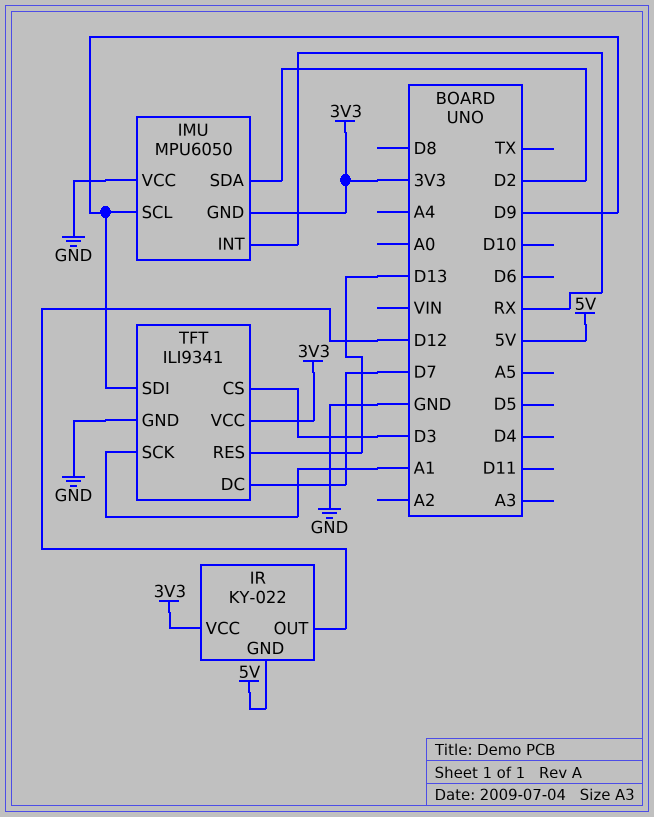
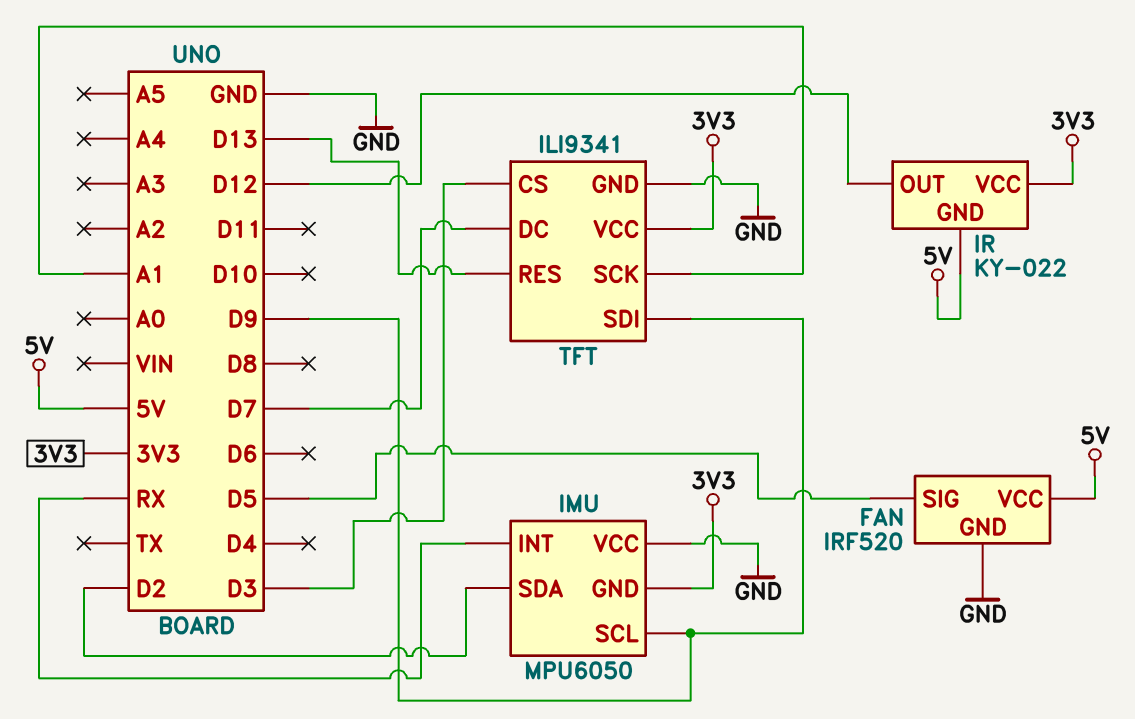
FAN: none -> IRF520
FAN pin GND: none -> GND
FAN pin SIG: none -> D5
FAN pin VCC: none -> 5V

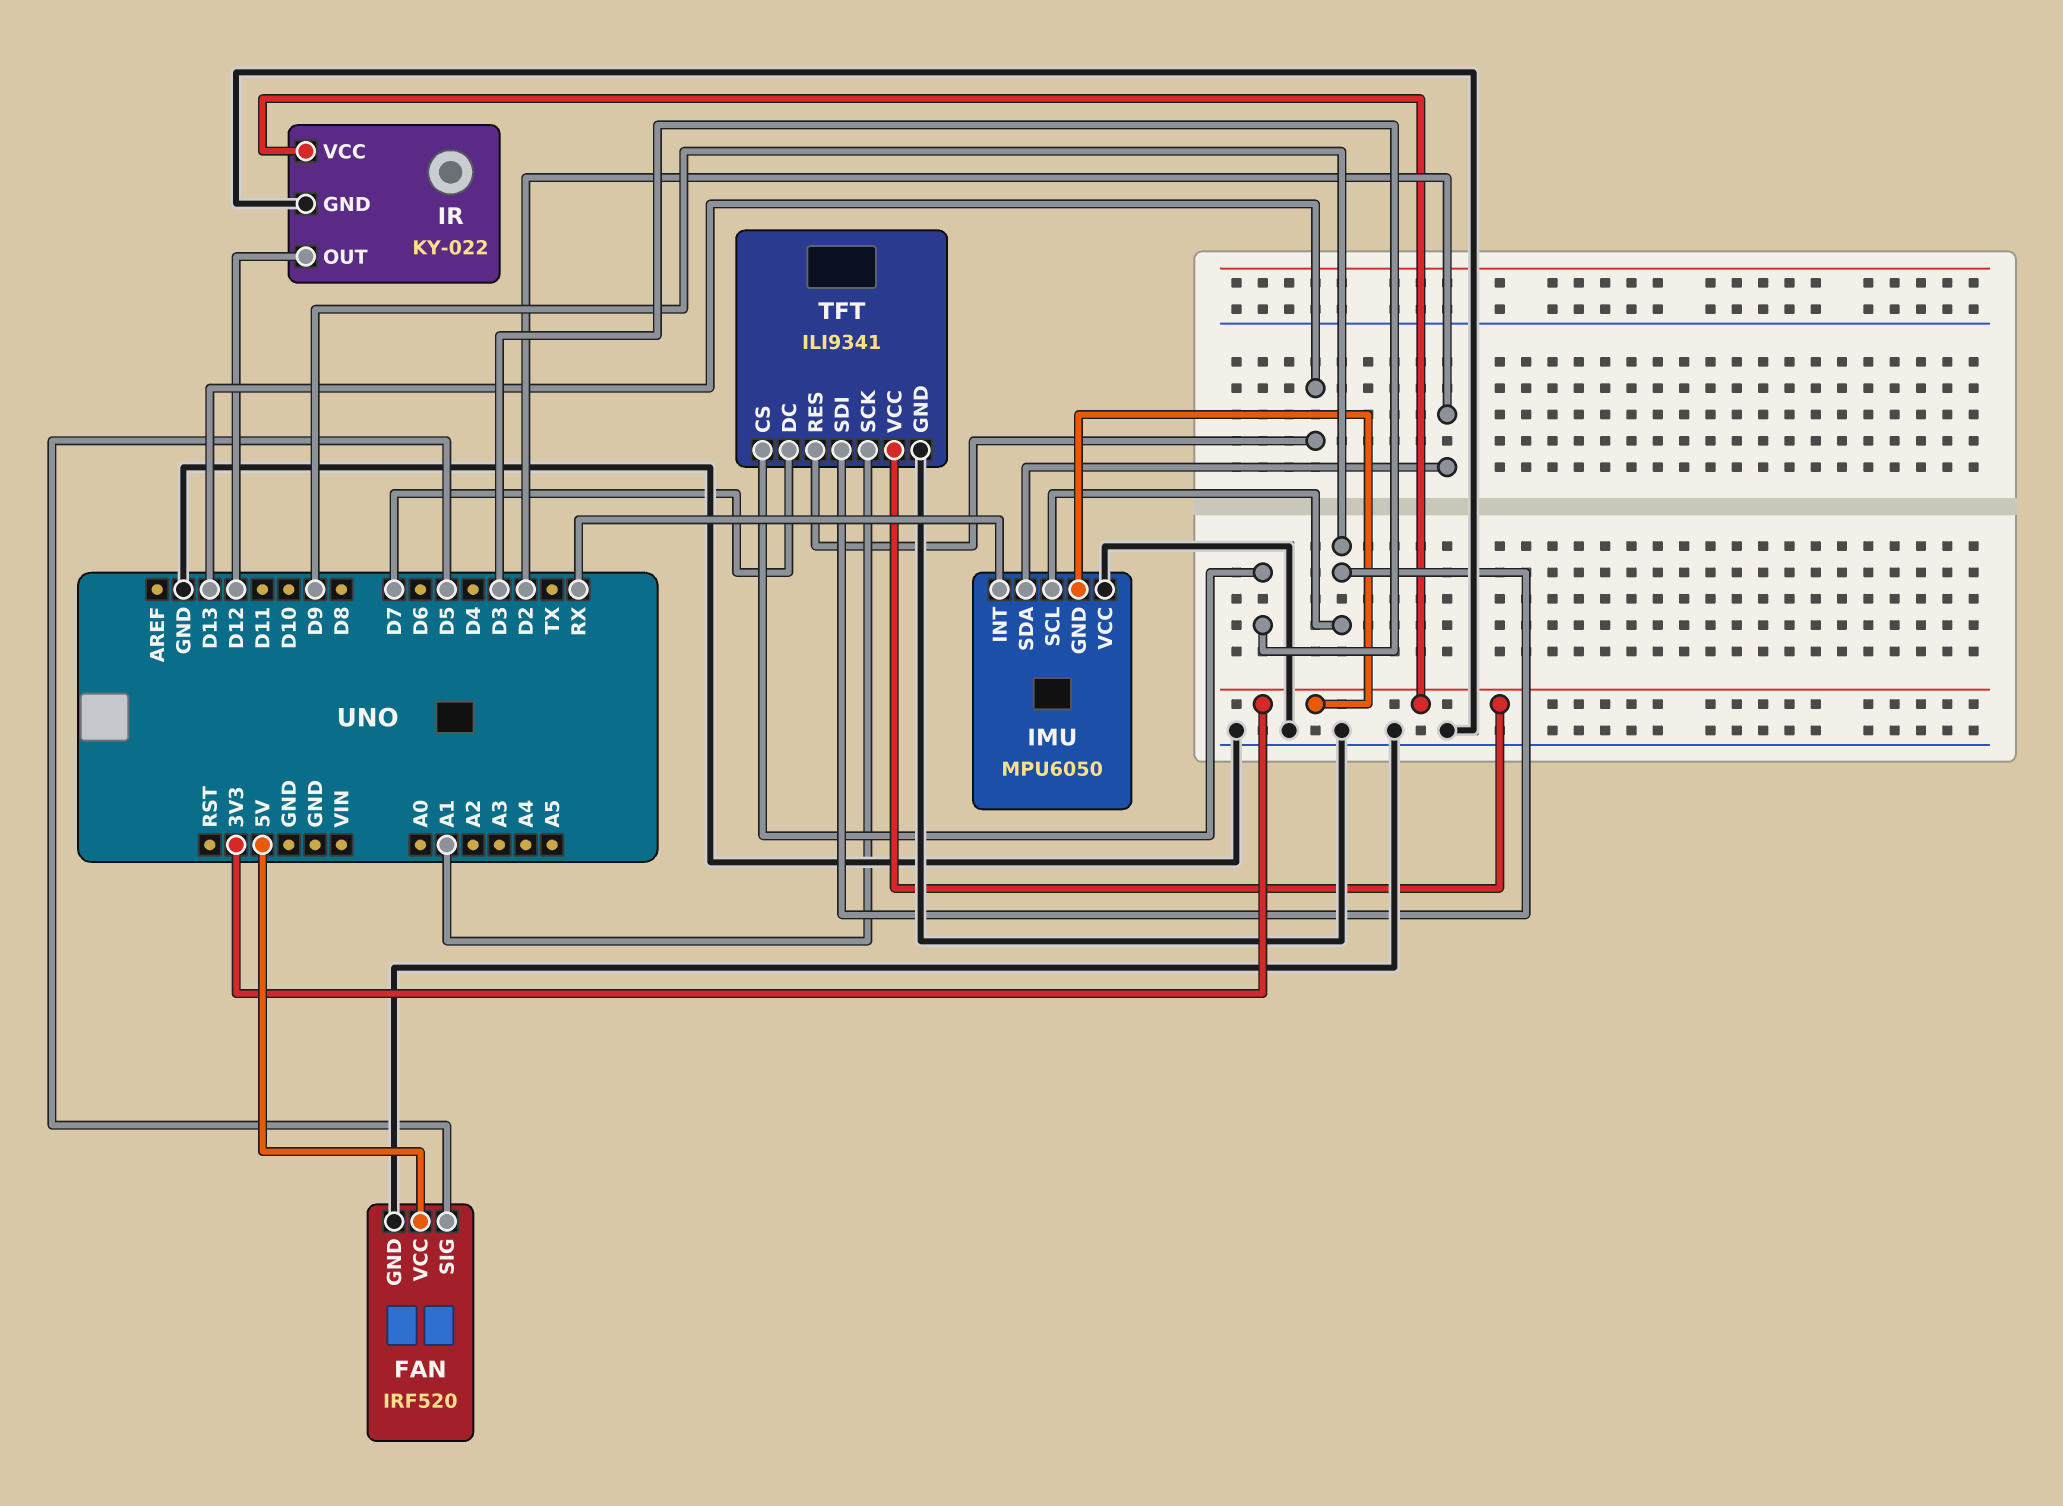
IR pin GND: 5V -> GND

